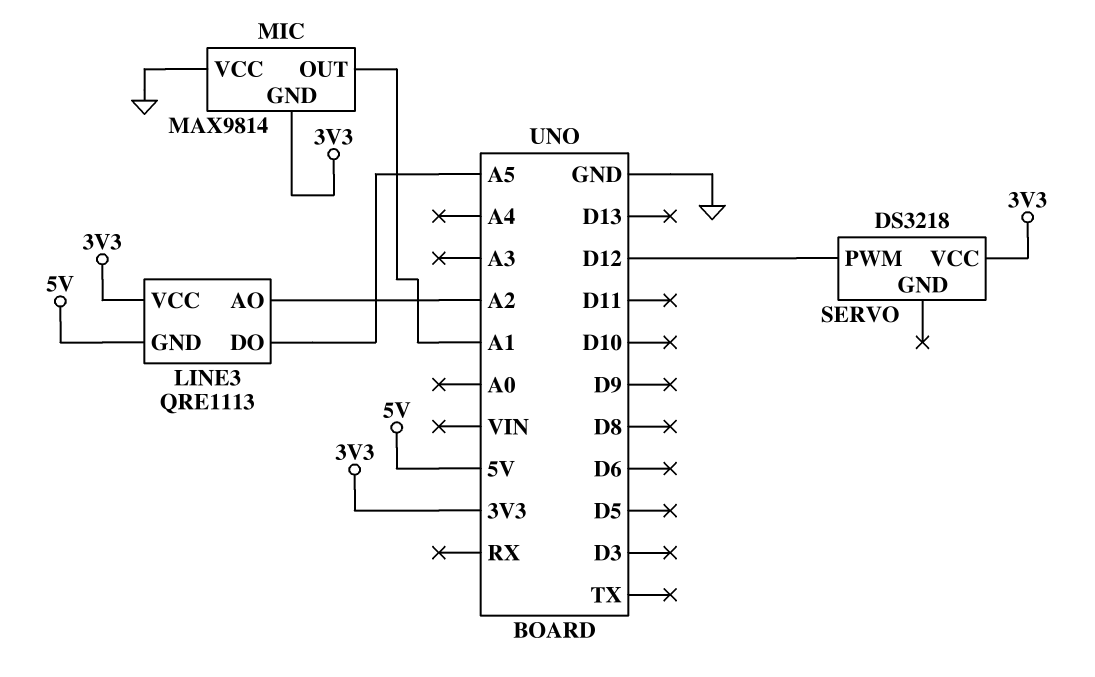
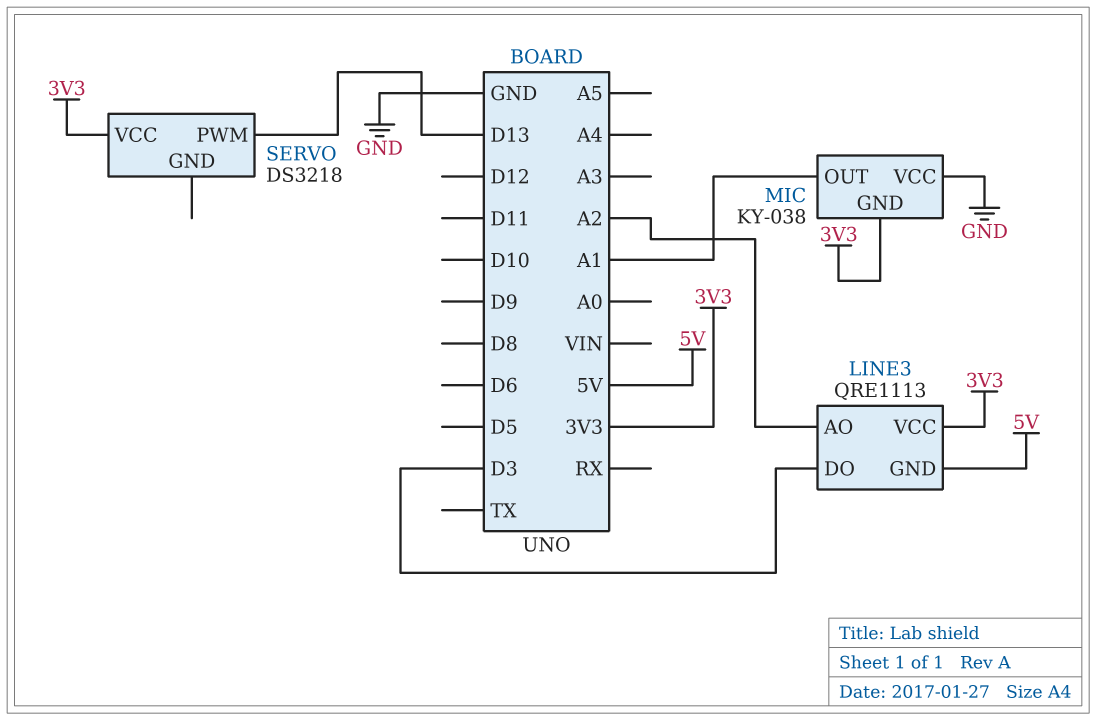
LINE3 pin DO: A5 -> D3
MIC: MAX9814 -> KY-038
SERVO pin PWM: D12 -> D13

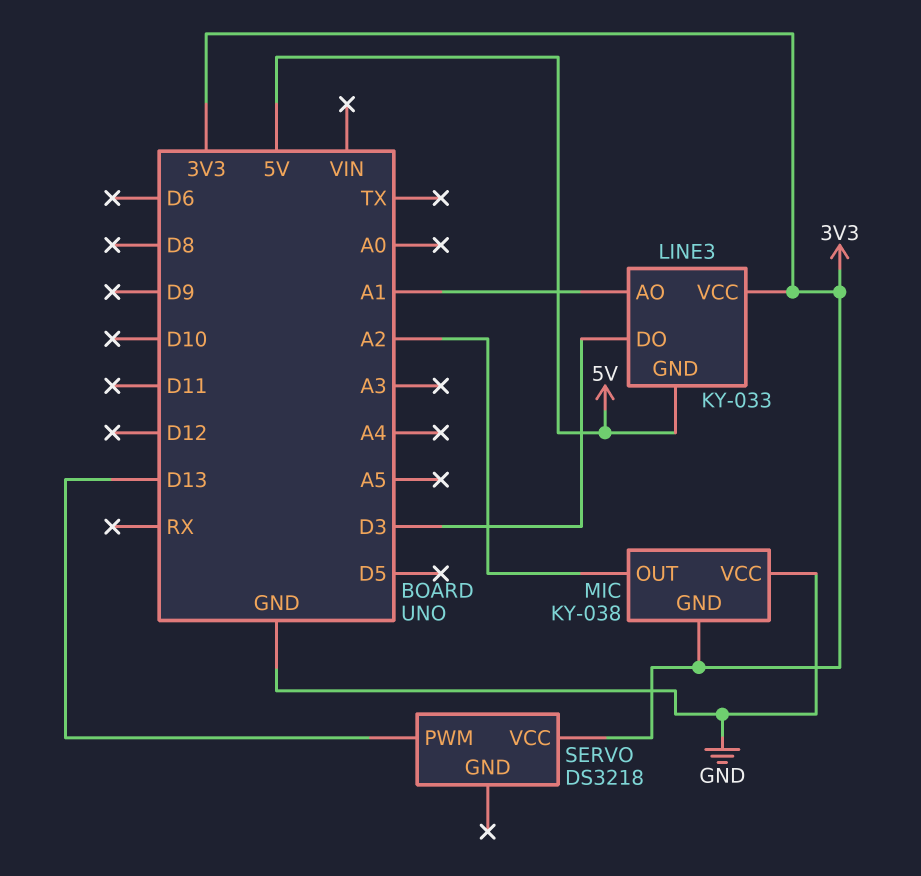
LINE3: QRE1113 -> KY-033
LINE3 pin AO: A2 -> A1
MIC pin OUT: A1 -> A2

